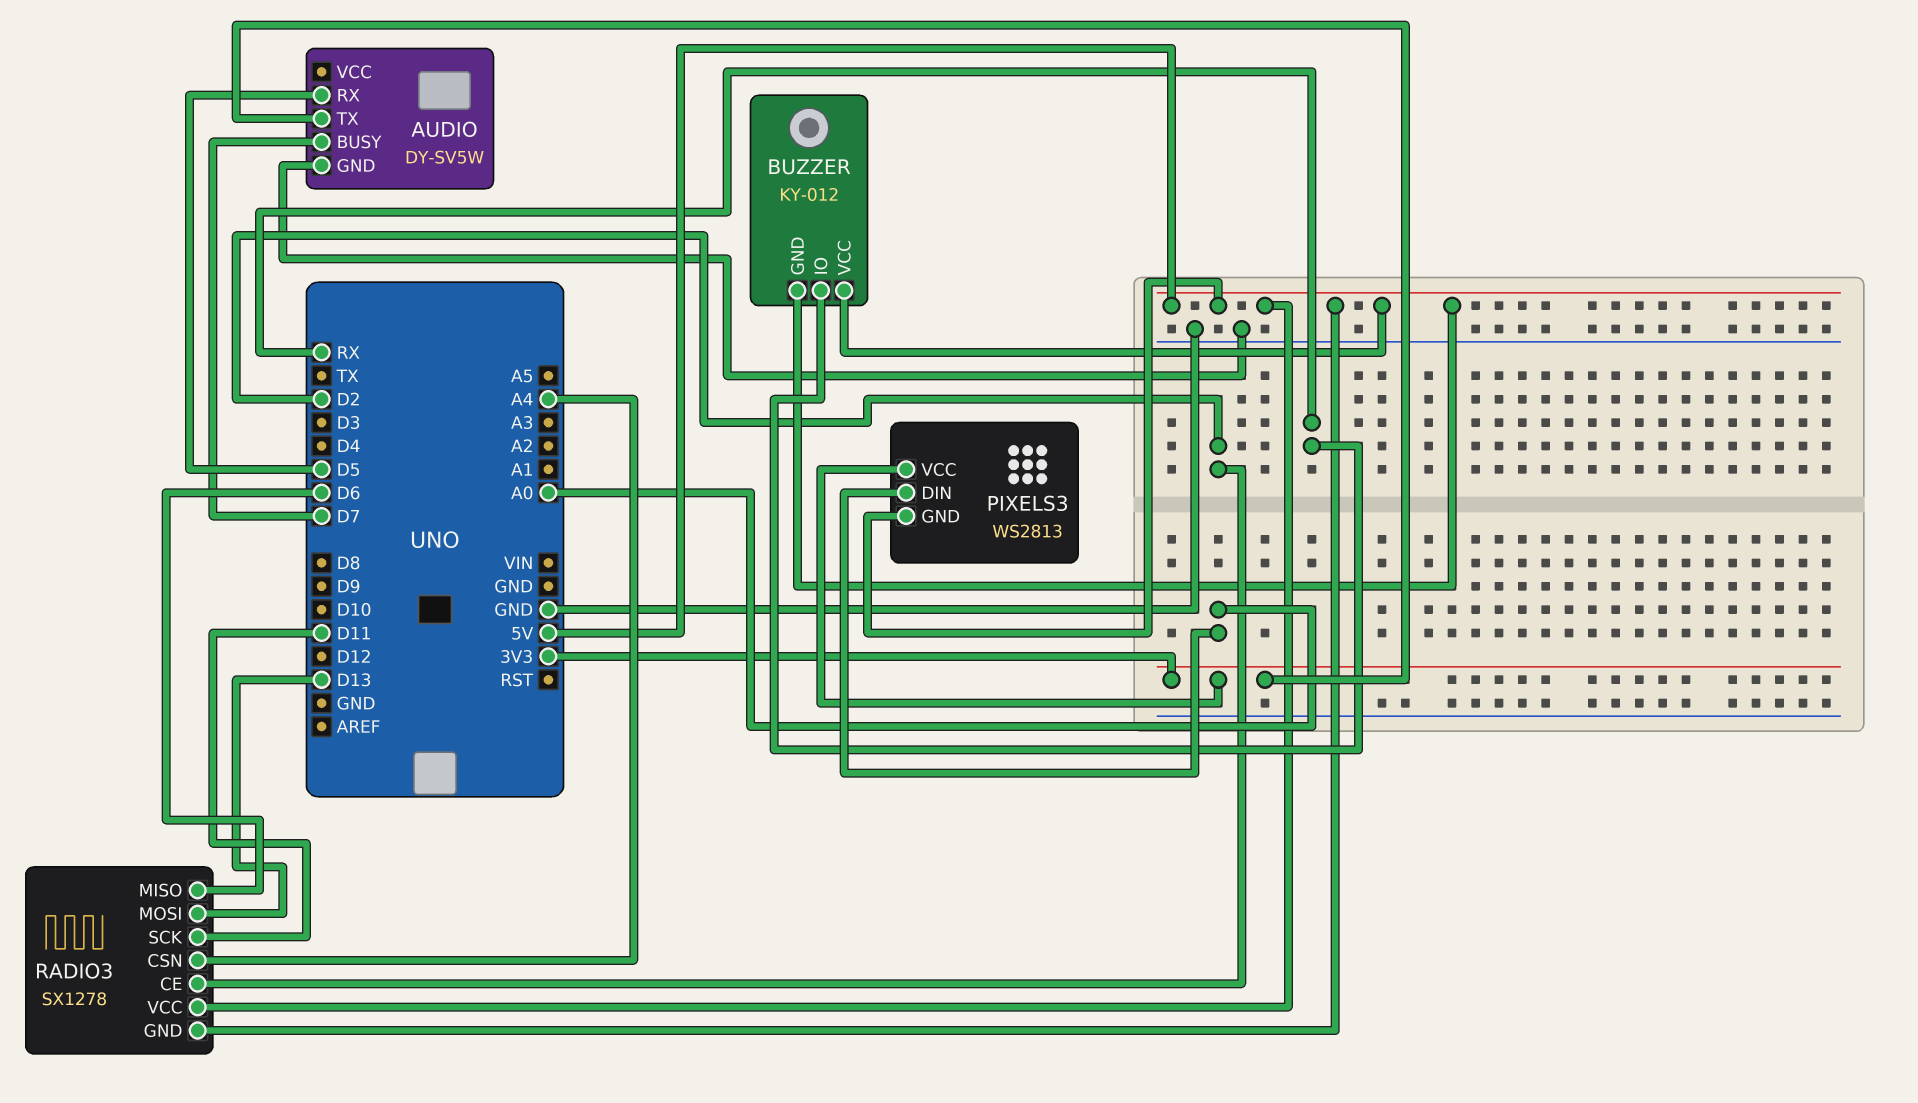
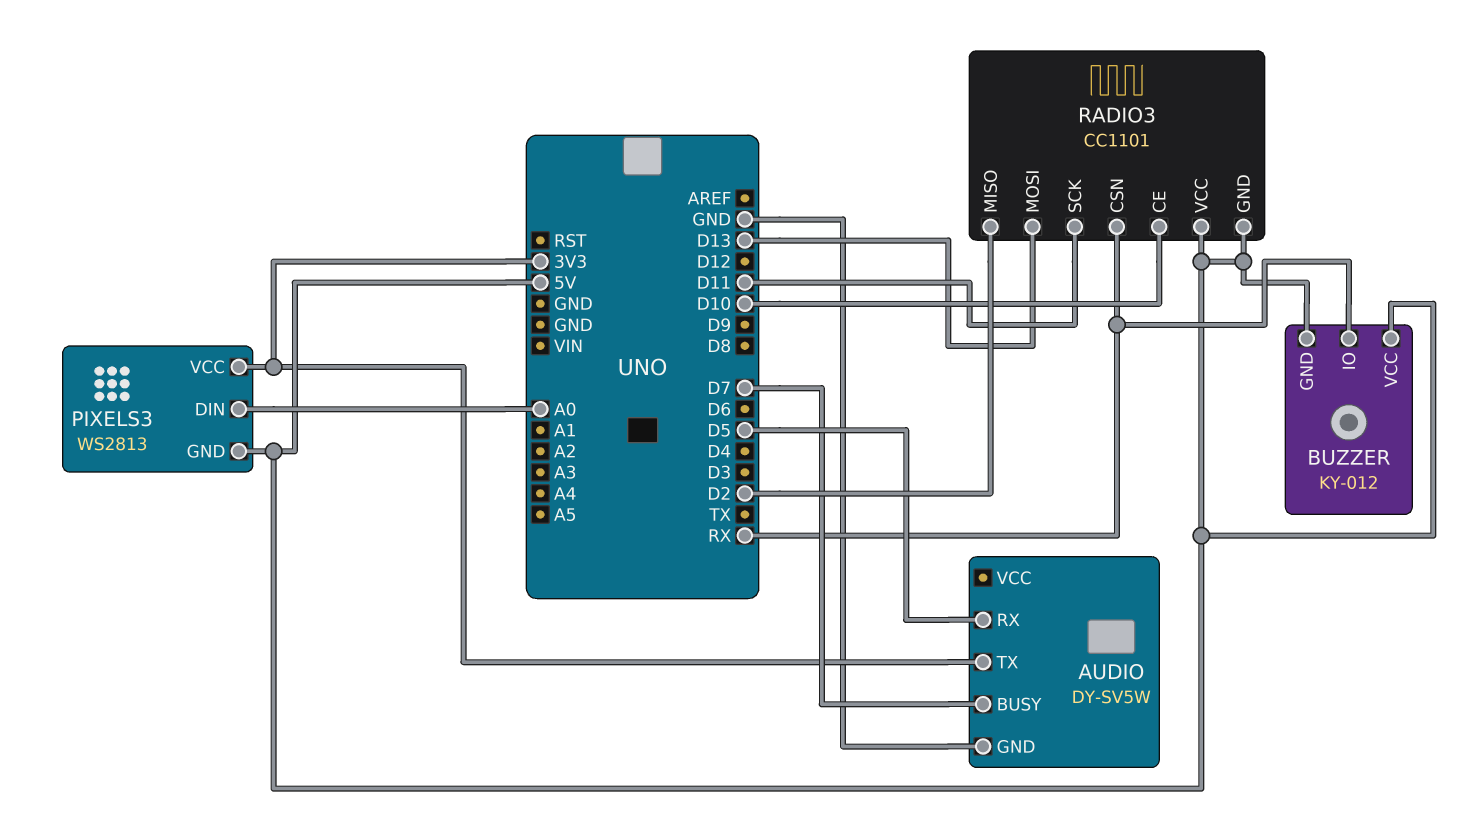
RADIO3: SX1278 -> CC1101
RADIO3 pin CE: D2 -> D10
RADIO3 pin CSN: A4 -> RX
RADIO3 pin MISO: D6 -> D2

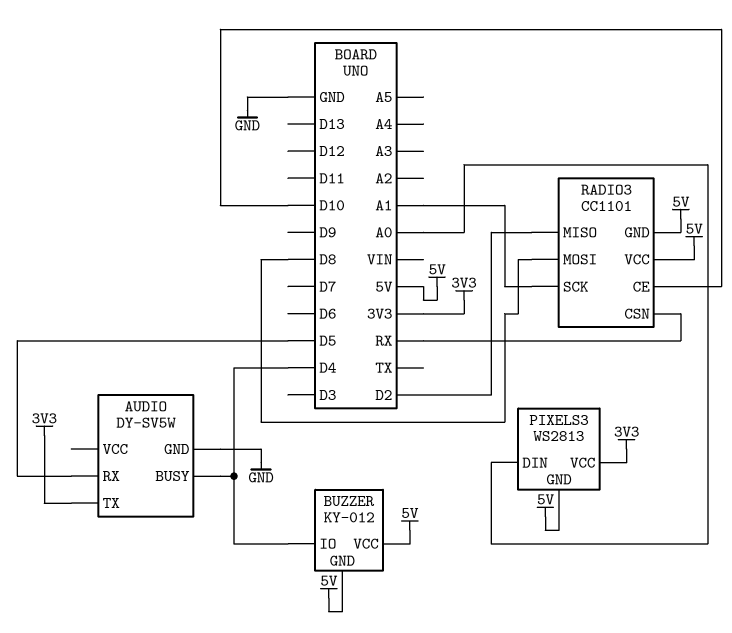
AUDIO pin BUSY: D7 -> D4
BUZZER pin IO: RX -> D4
RADIO3 pin MOSI: D13 -> D8
RADIO3 pin SCK: D11 -> A1

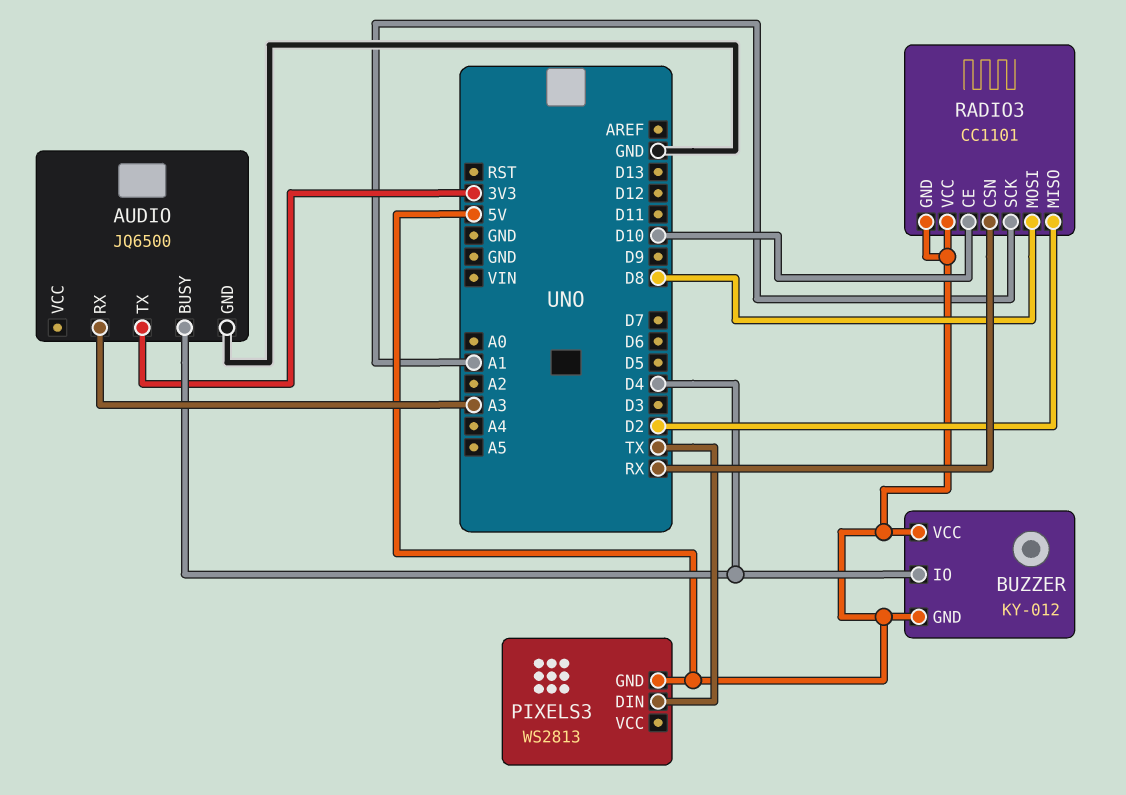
AUDIO: DY-SV5W -> JQ6500
AUDIO pin RX: D5 -> A3
PIXELS3 pin DIN: A0 -> TX
PIXELS3 pin VCC: 3V3 -> none

